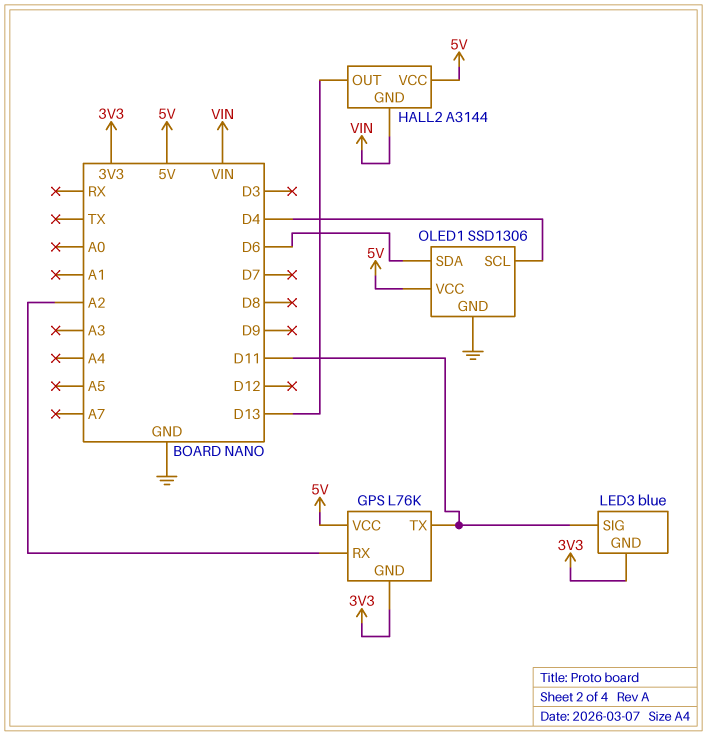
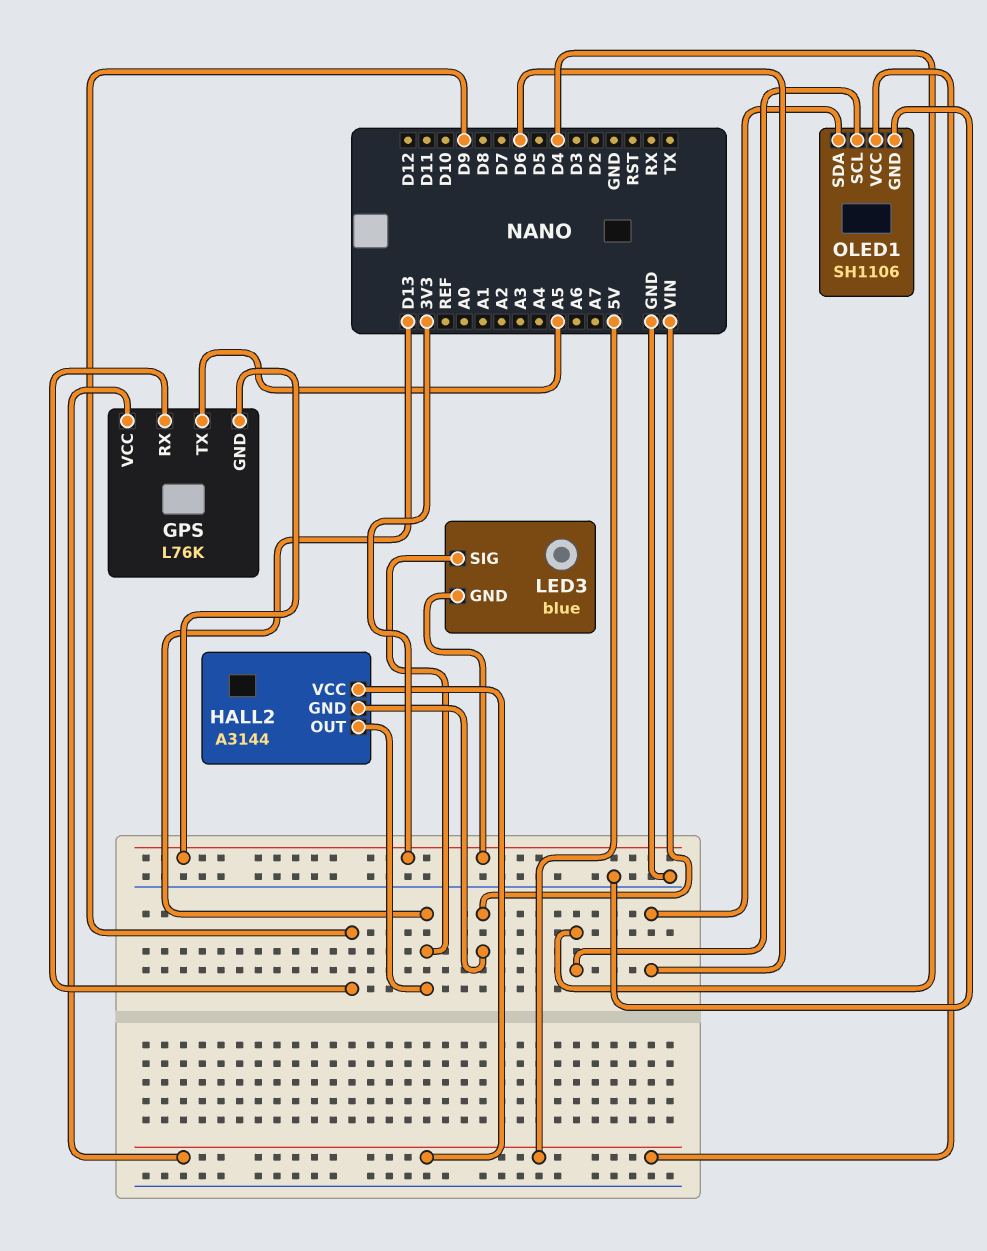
GPS pin RX: A2 -> D9
GPS pin TX: D11 -> A5
LED3 pin SIG: D11 -> D13
OLED1: SSD1306 -> SH1106

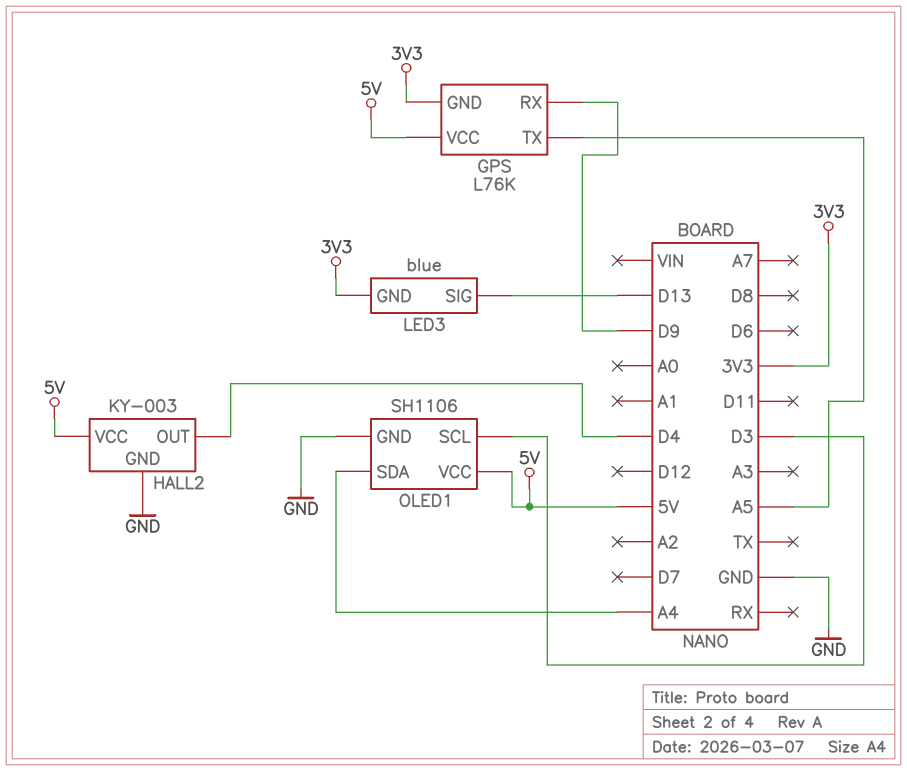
HALL2: A3144 -> KY-003
HALL2 pin GND: VIN -> GND
HALL2 pin OUT: D13 -> D4
OLED1 pin SCL: D4 -> D3
OLED1 pin SDA: D6 -> A4

